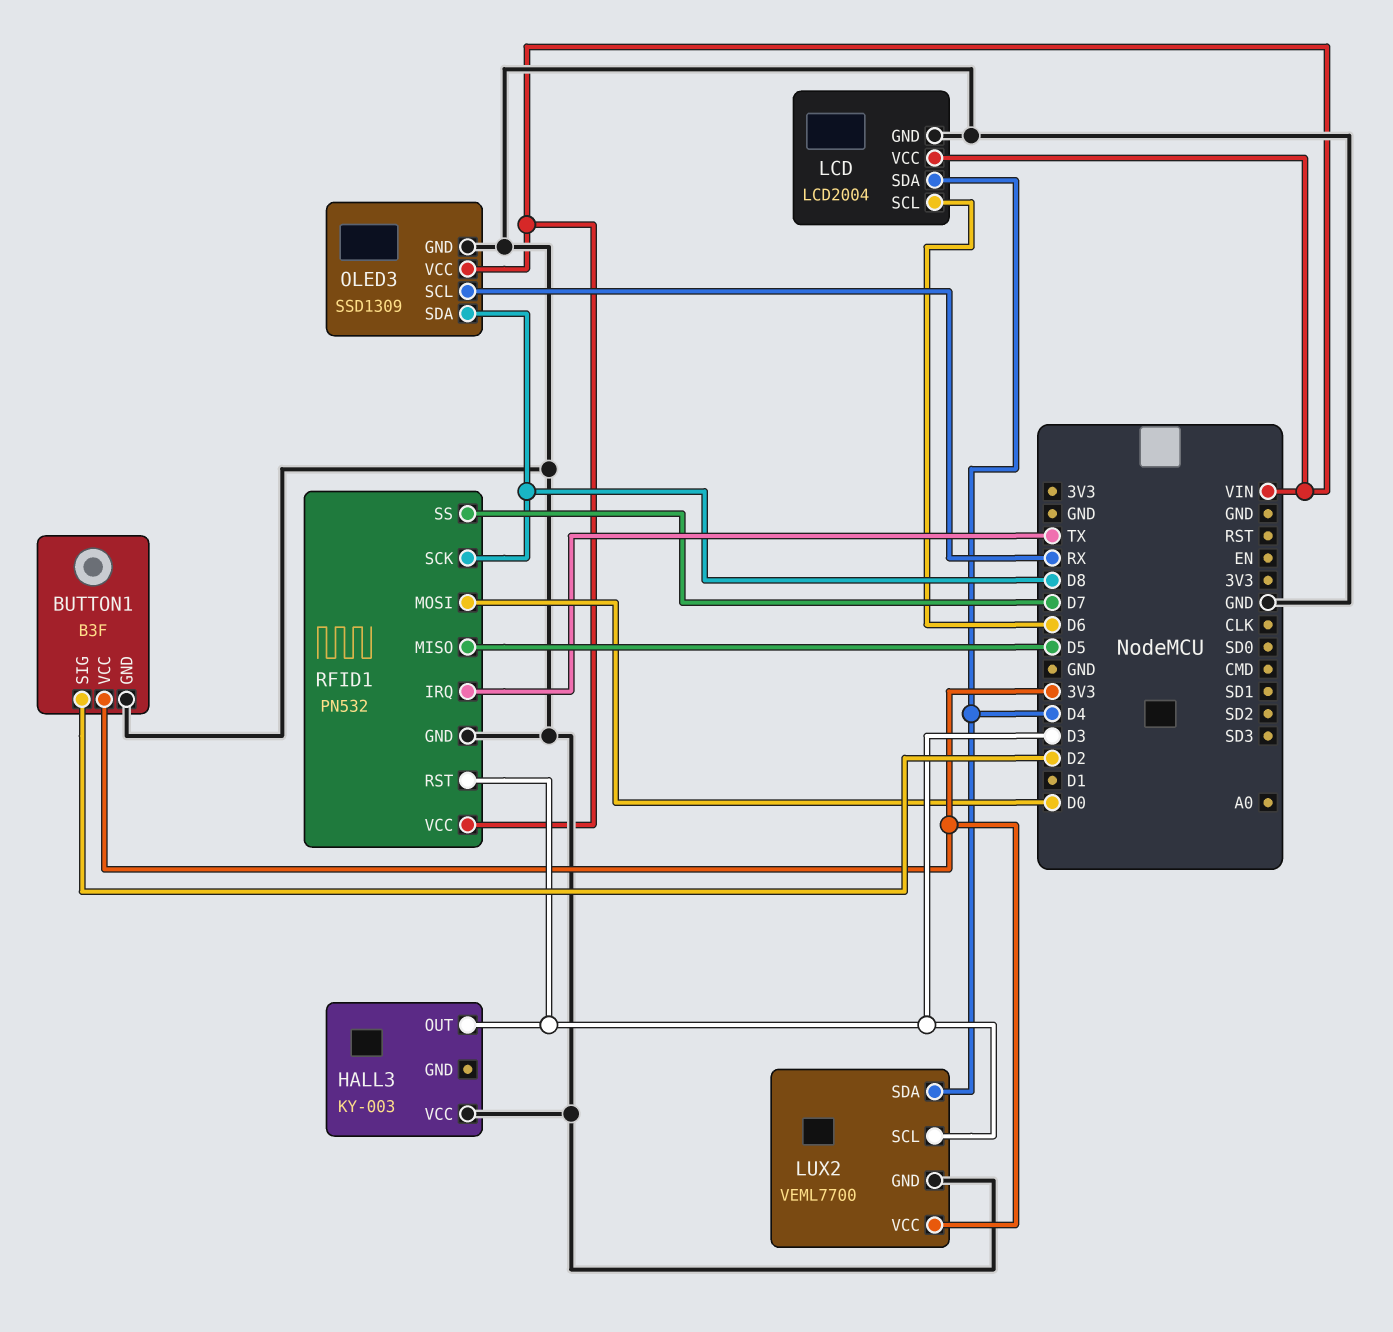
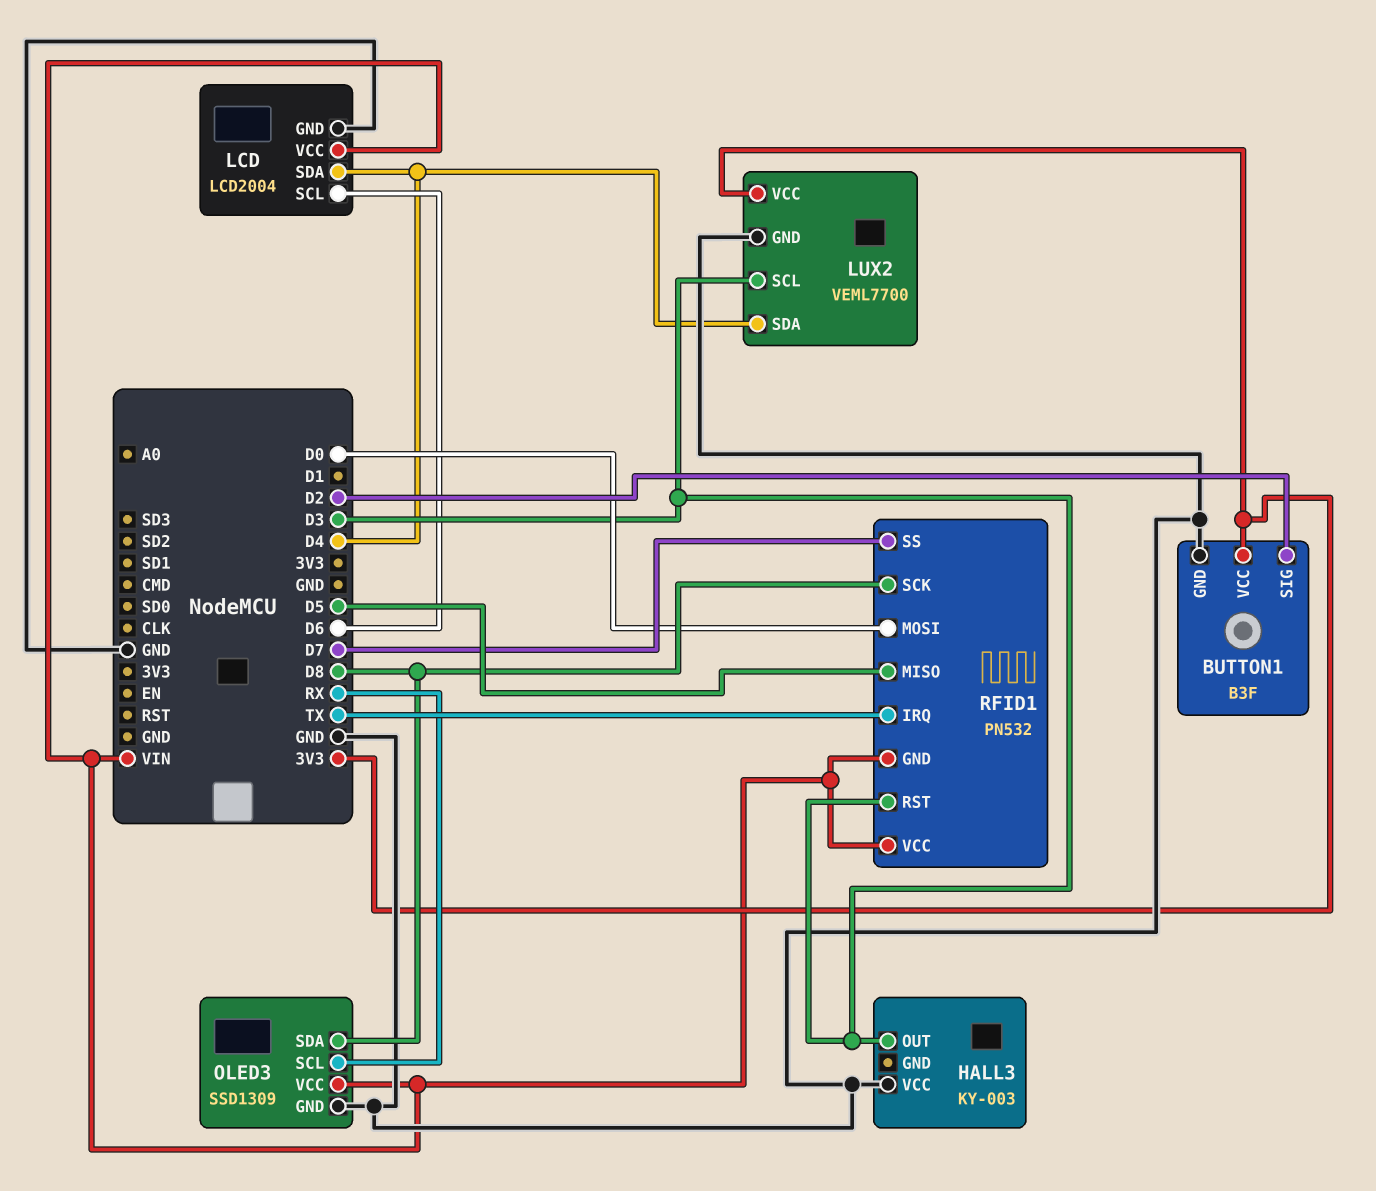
RFID1 pin GND: GND -> VIN

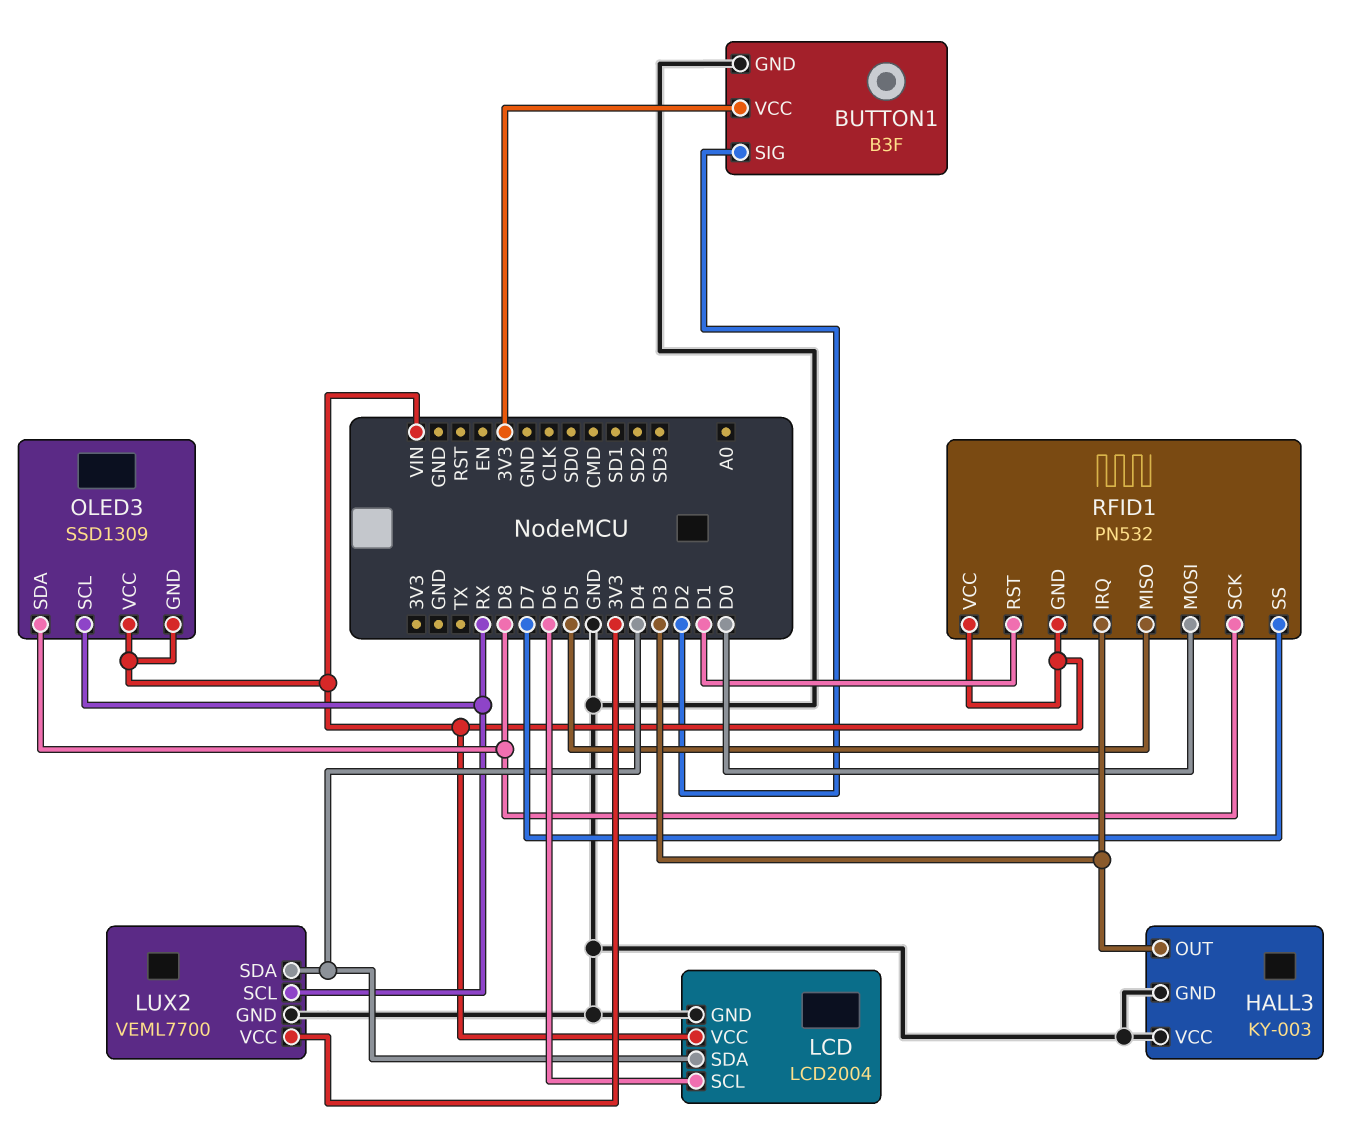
HALL3 pin GND: none -> GND
LUX2 pin SCL: D3 -> RX
OLED3 pin GND: GND -> VIN
RFID1 pin IRQ: TX -> D3
RFID1 pin RST: D3 -> D1

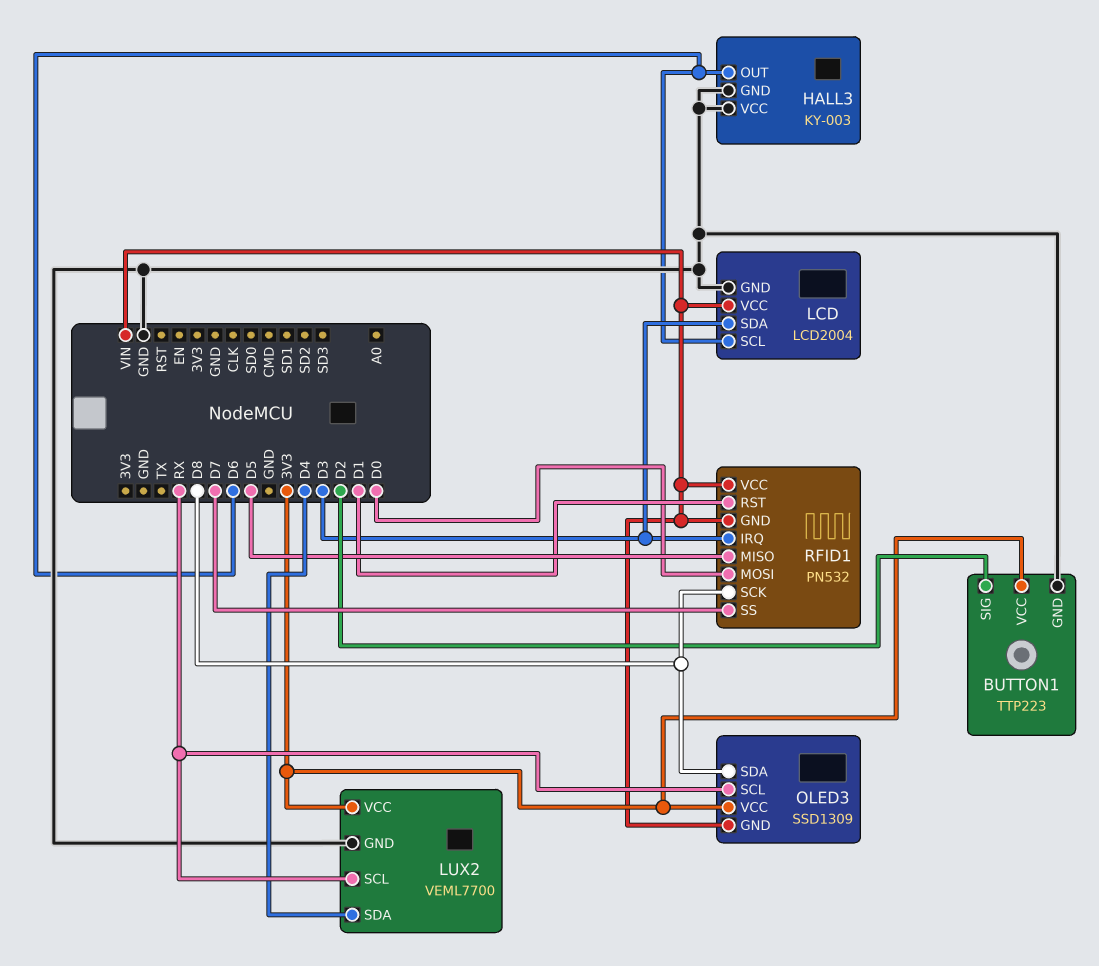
BUTTON1: B3F -> TTP223
HALL3 pin OUT: D3 -> D6
LCD pin SDA: D4 -> D3
OLED3 pin VCC: VIN -> 3V3

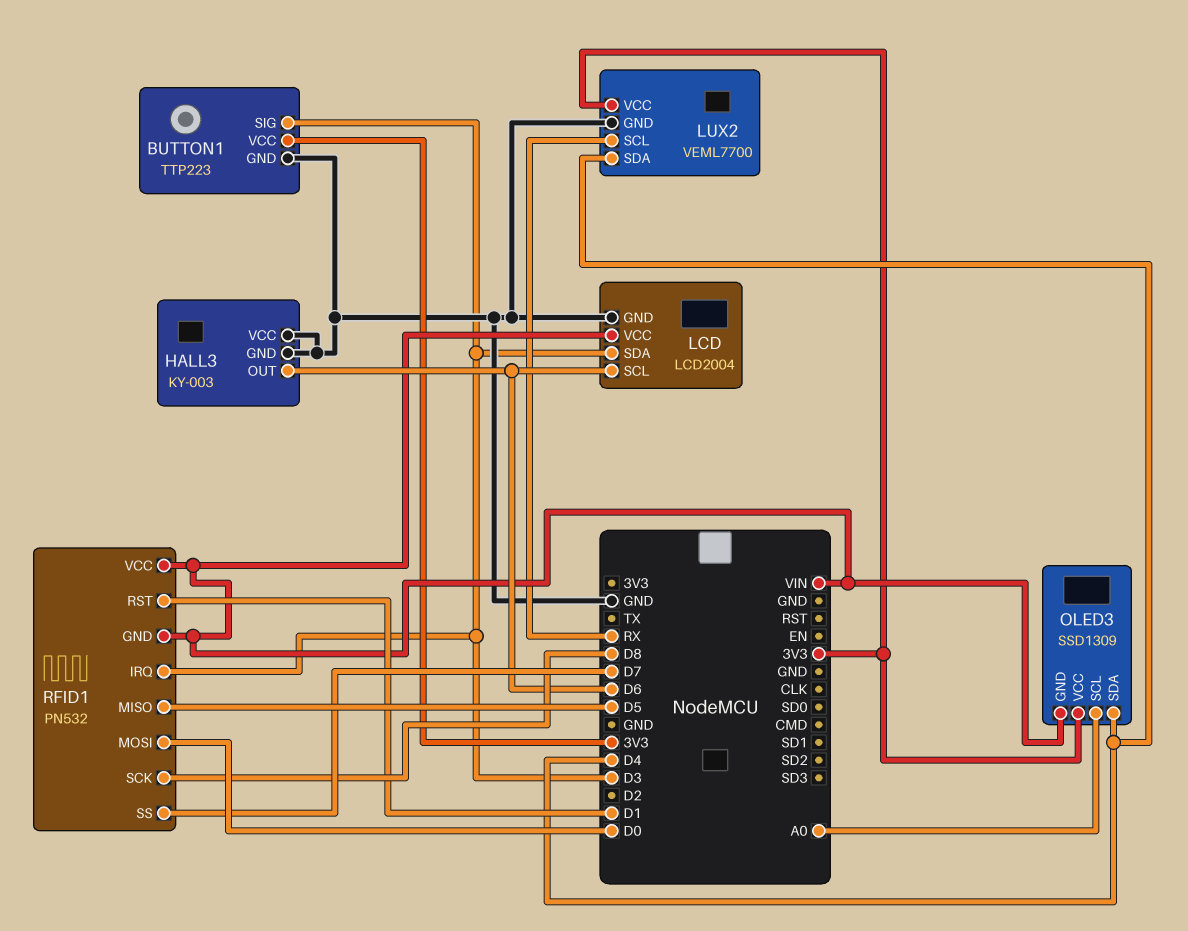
BUTTON1 pin SIG: D2 -> D3
OLED3 pin SCL: RX -> A0
OLED3 pin SDA: D8 -> D4

